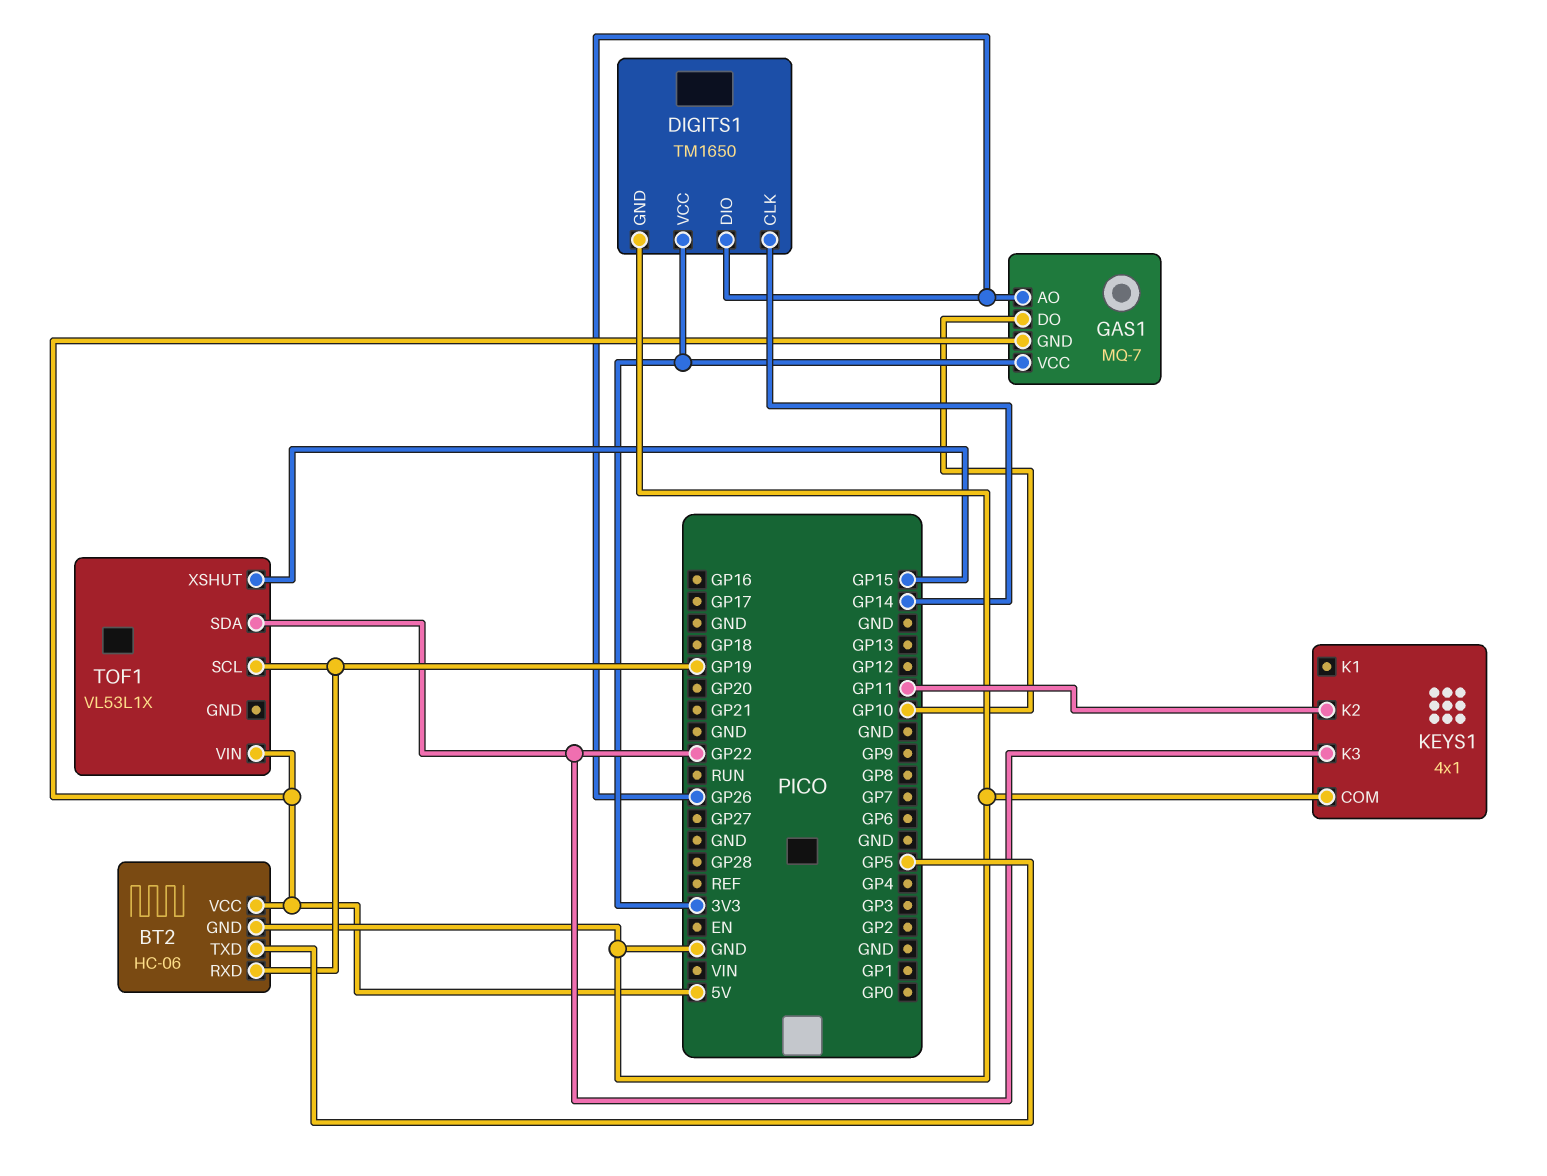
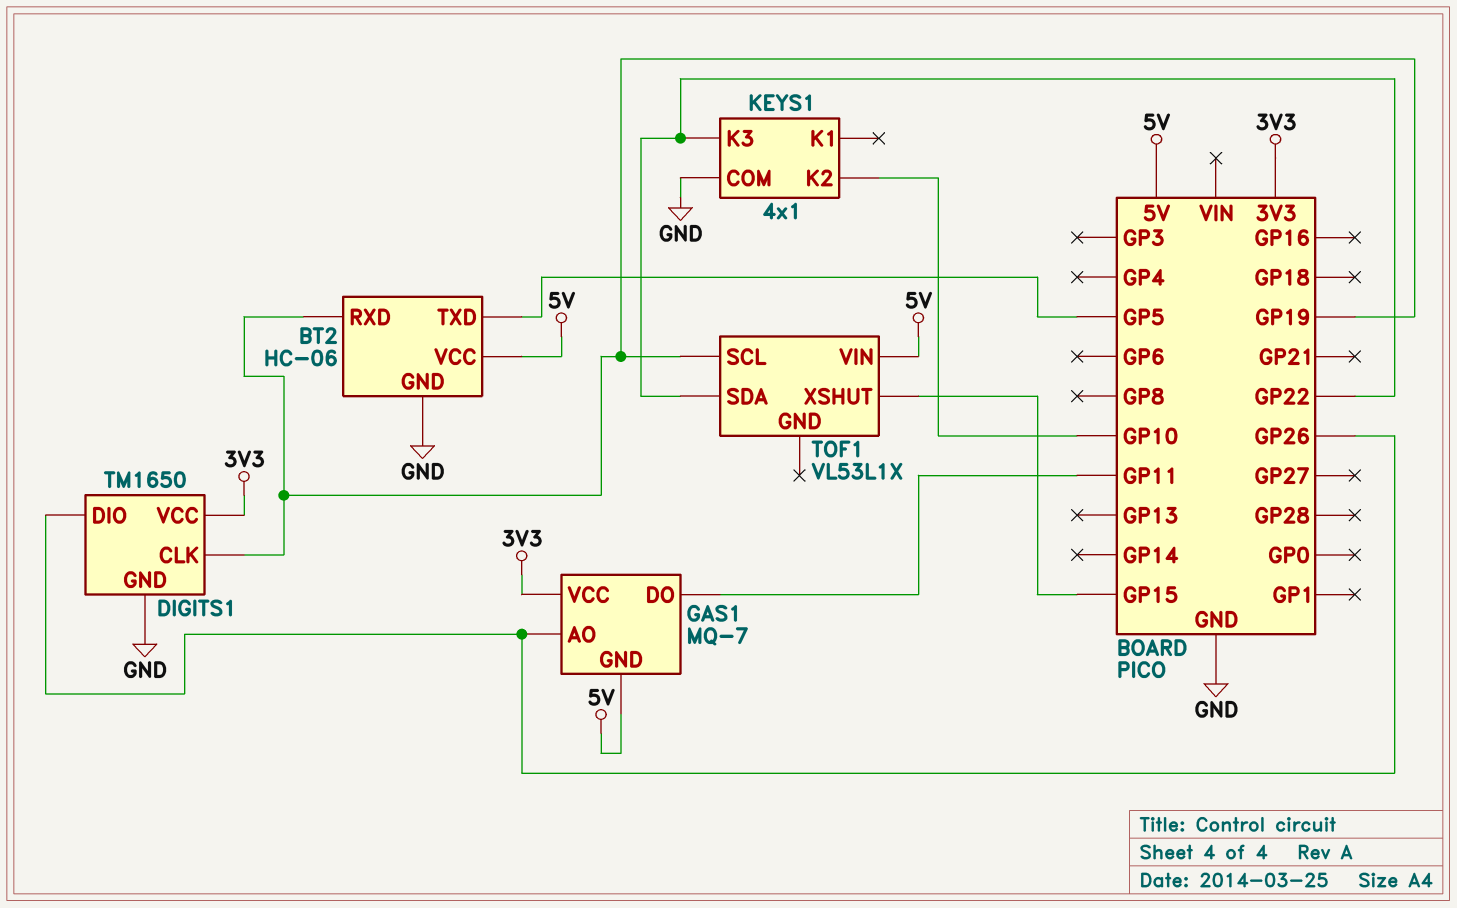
DIGITS1 pin CLK: GP14 -> GP19
GAS1 pin DO: GP10 -> GP11
KEYS1 pin K2: GP11 -> GP10

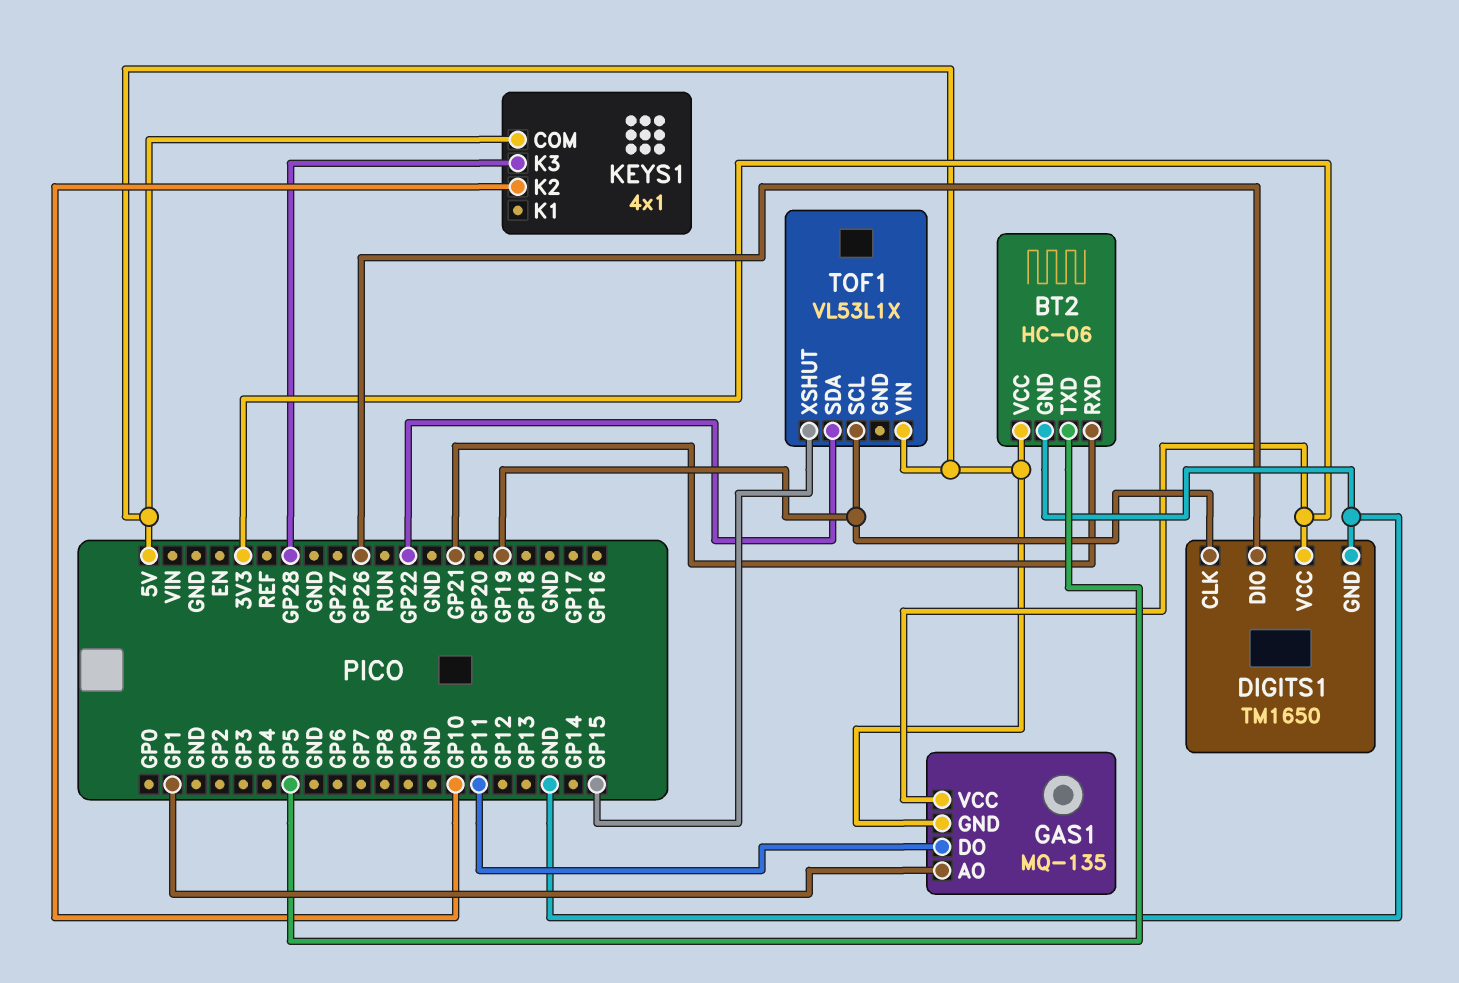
BT2 pin RXD: GP19 -> GP21
GAS1: MQ-7 -> MQ-135
GAS1 pin AO: GP26 -> GP1
KEYS1 pin COM: GND -> 5V
KEYS1 pin K3: GP22 -> GP28

